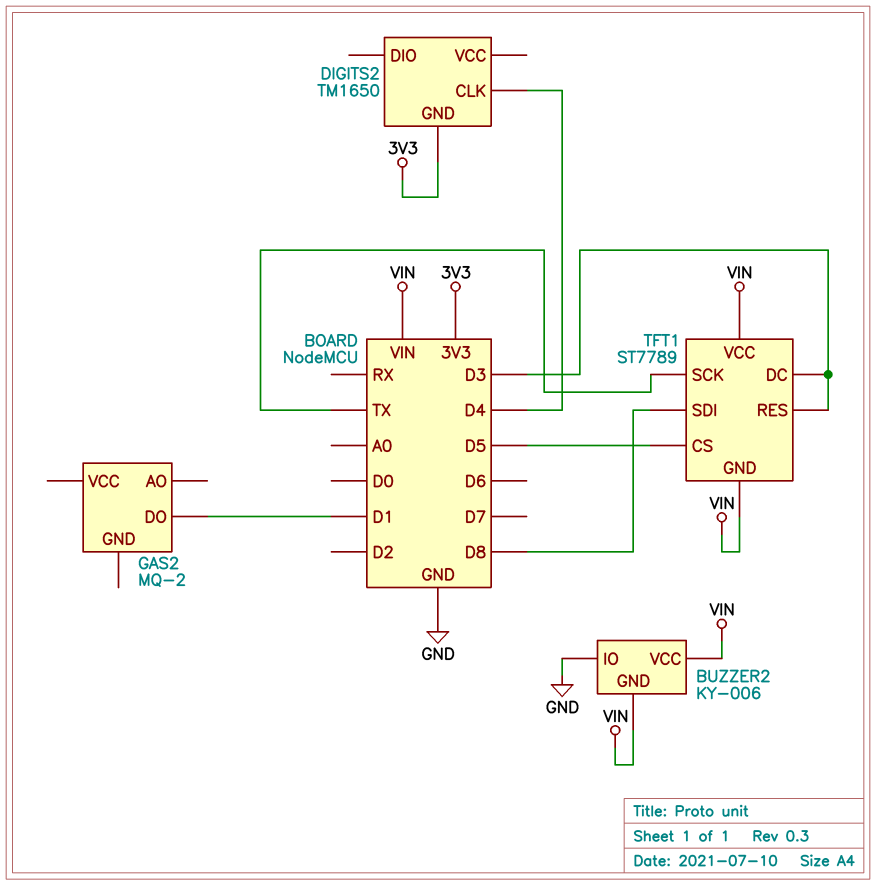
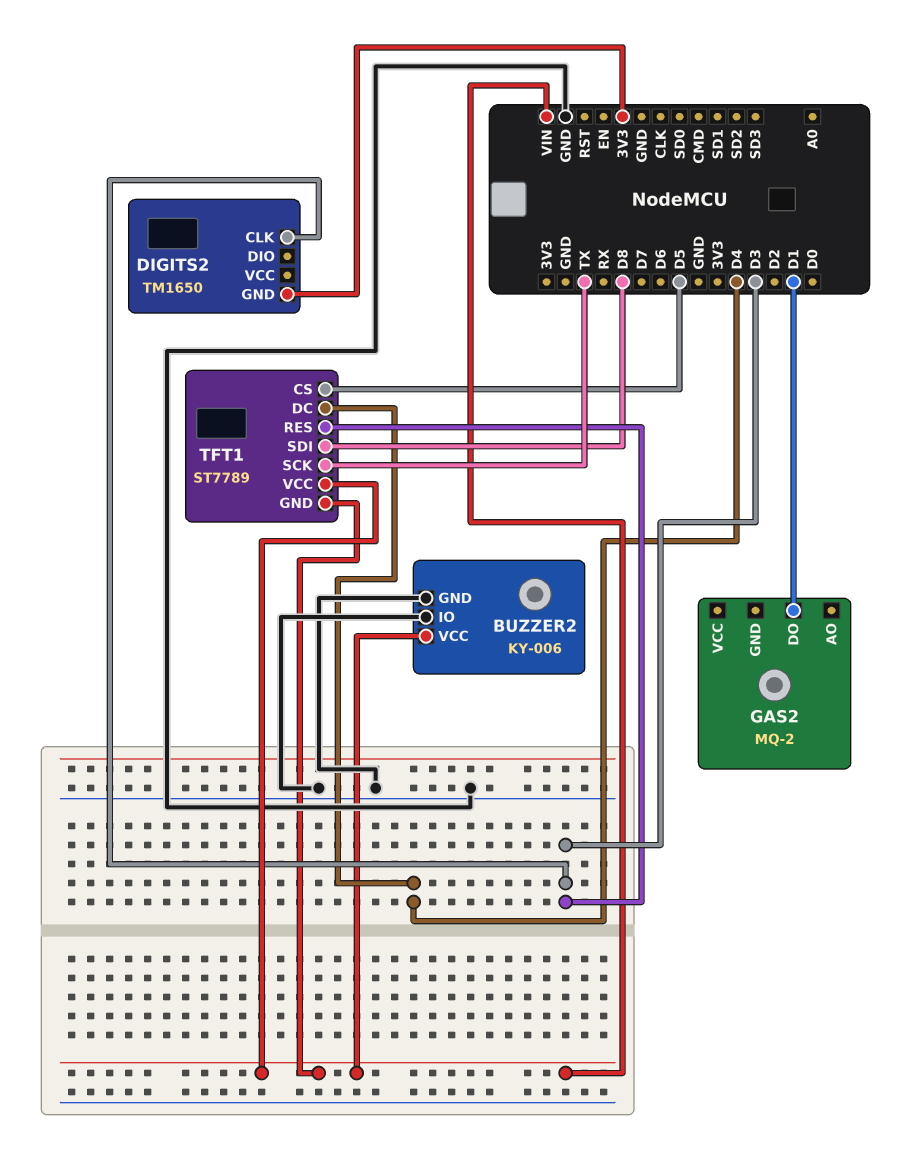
BUZZER2 pin GND: VIN -> GND
DIGITS2 pin CLK: D4 -> D3
TFT1 pin DC: D3 -> D4

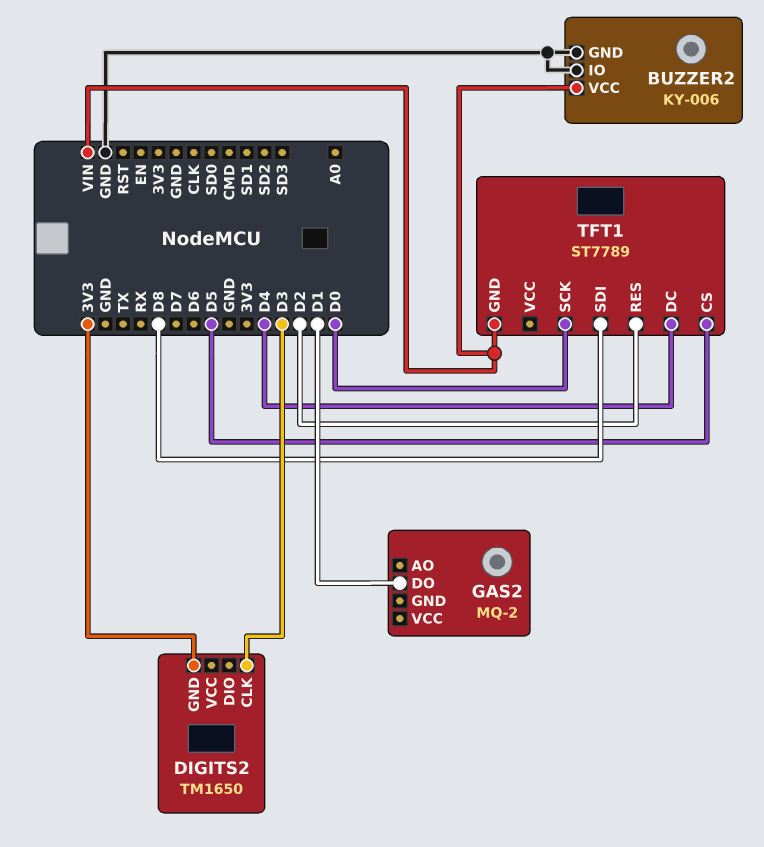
TFT1 pin RES: D3 -> D2
TFT1 pin SCK: TX -> D0
TFT1 pin VCC: VIN -> none

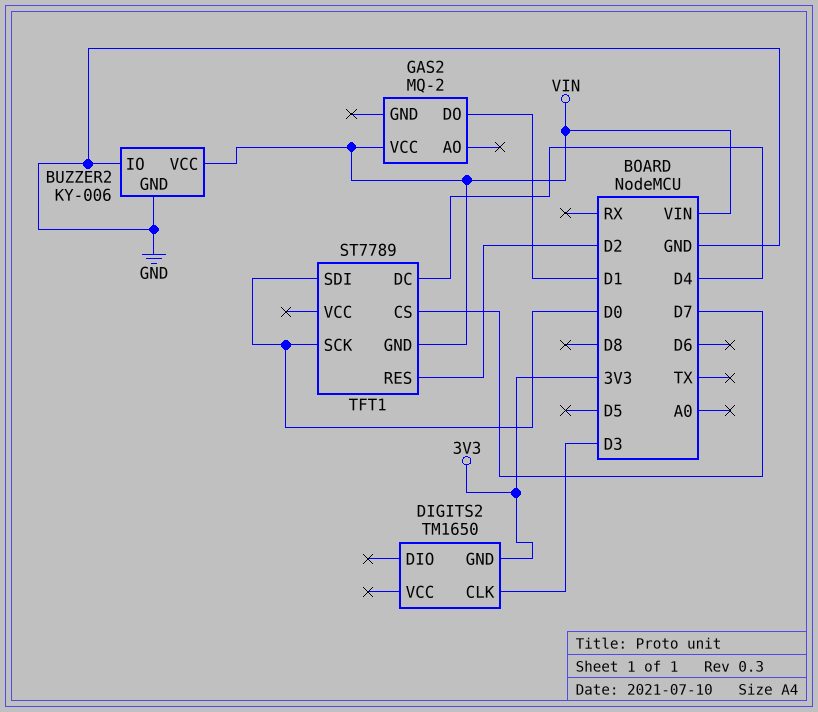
GAS2 pin VCC: none -> VIN
TFT1 pin CS: D5 -> D7
TFT1 pin SDI: D8 -> D0

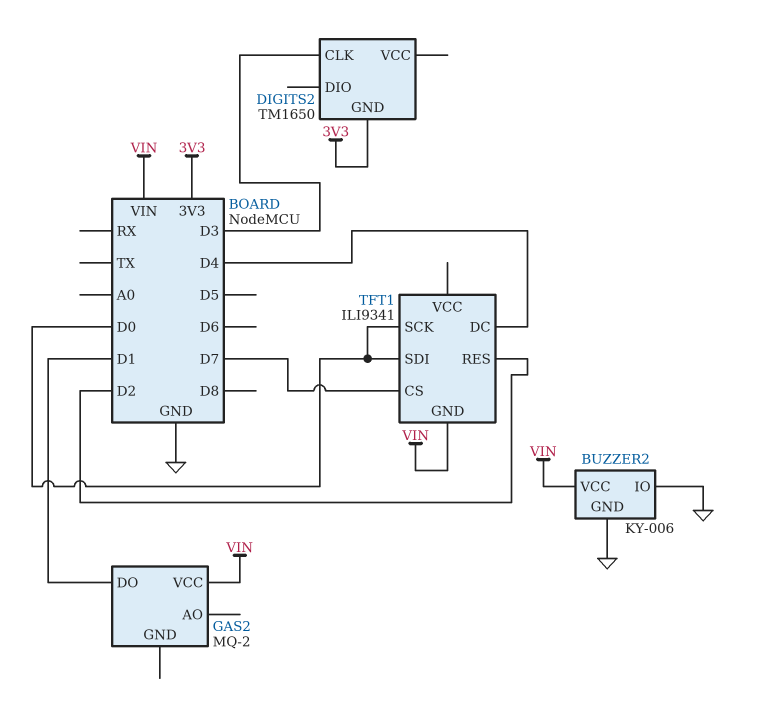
TFT1: ST7789 -> ILI9341

